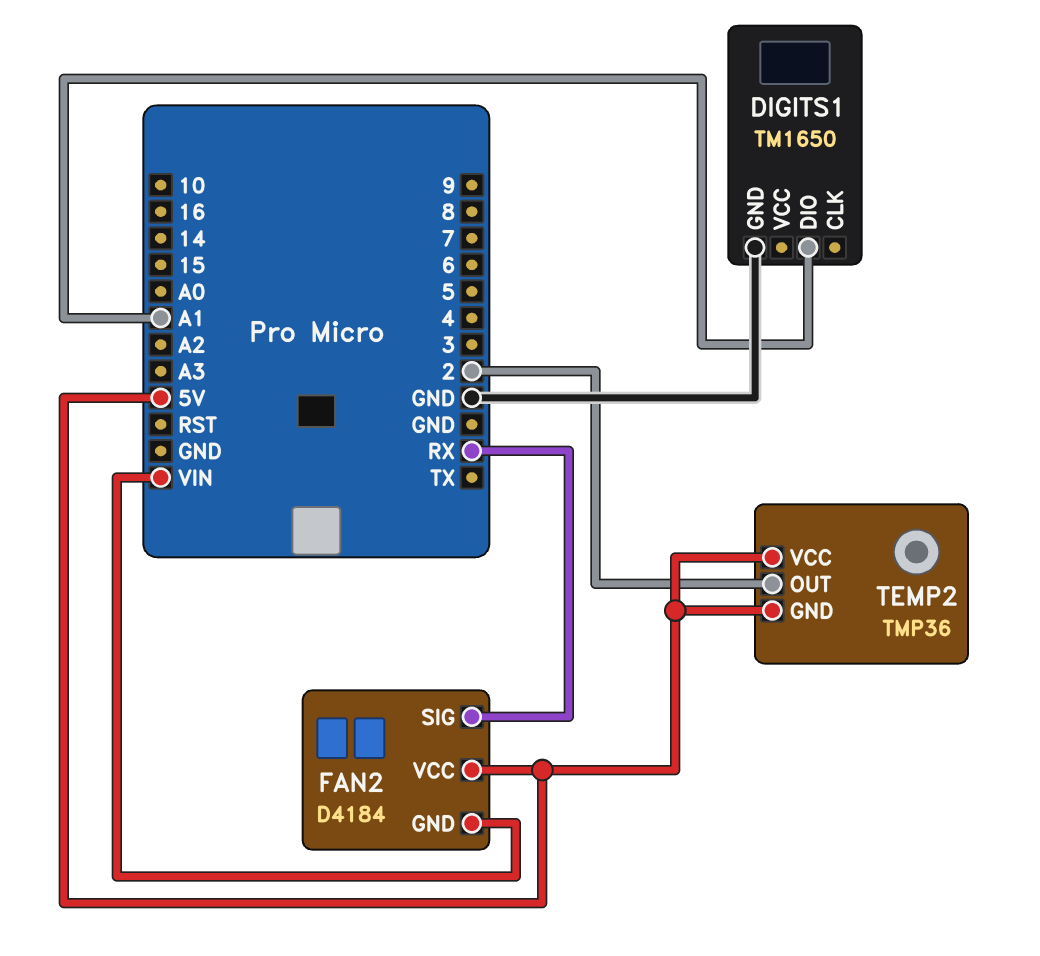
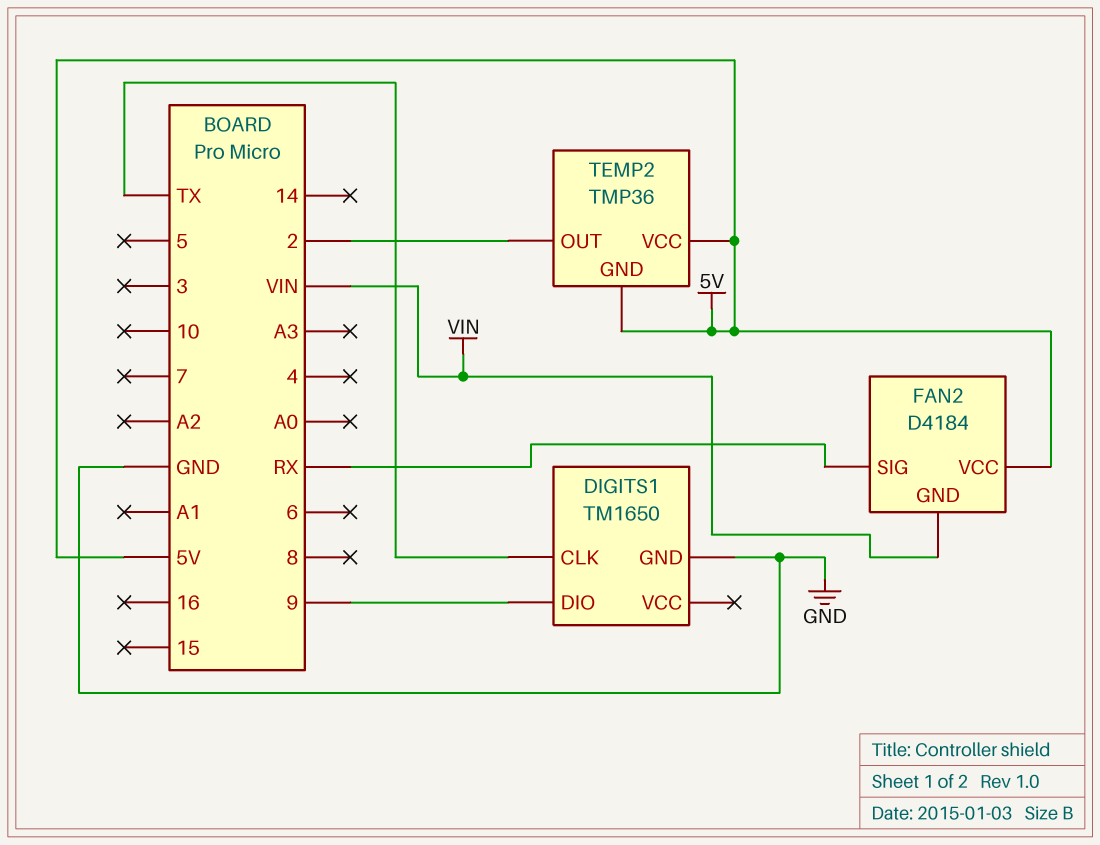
DIGITS1 pin CLK: none -> TX
DIGITS1 pin DIO: A1 -> 9

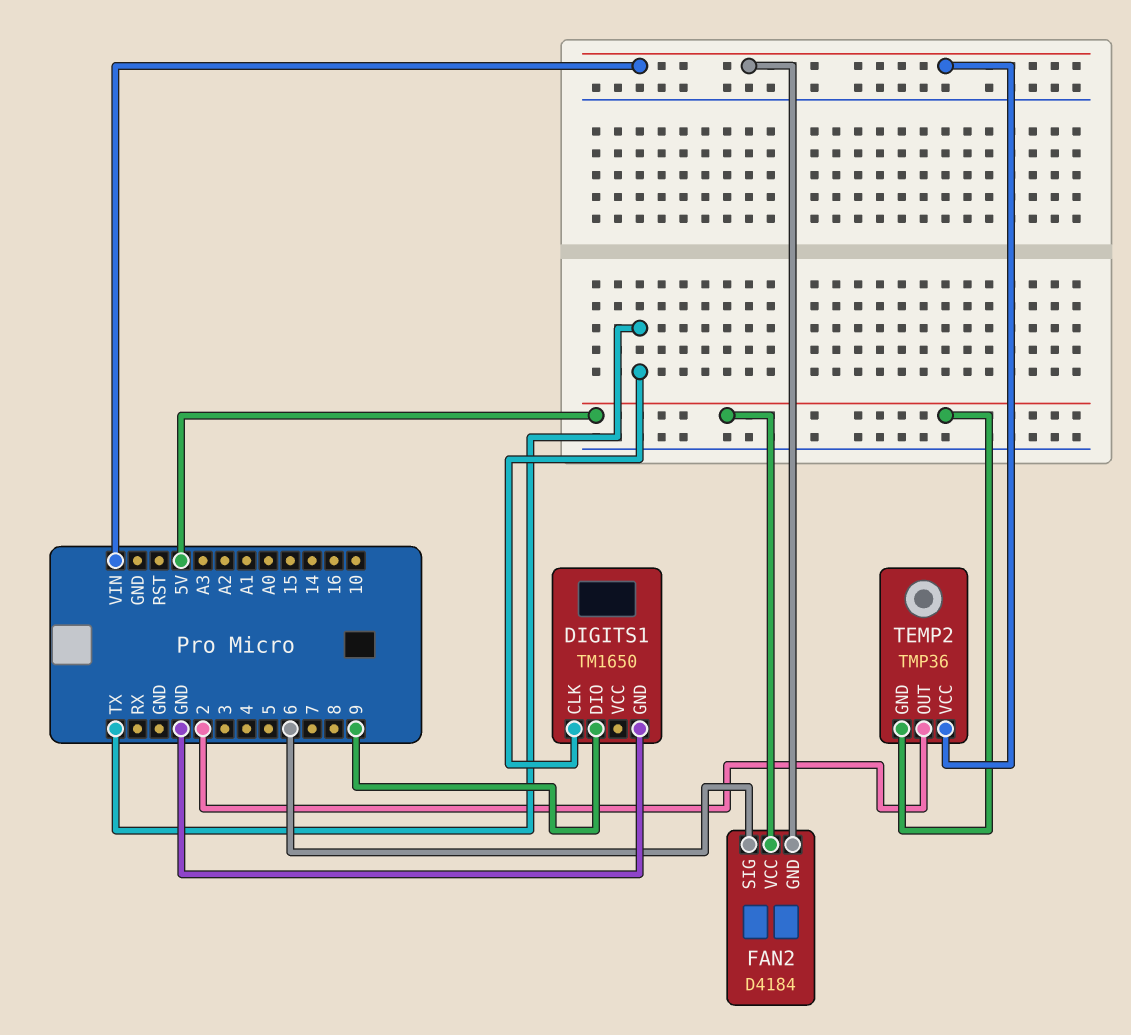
FAN2 pin SIG: RX -> 6
TEMP2 pin VCC: 5V -> VIN

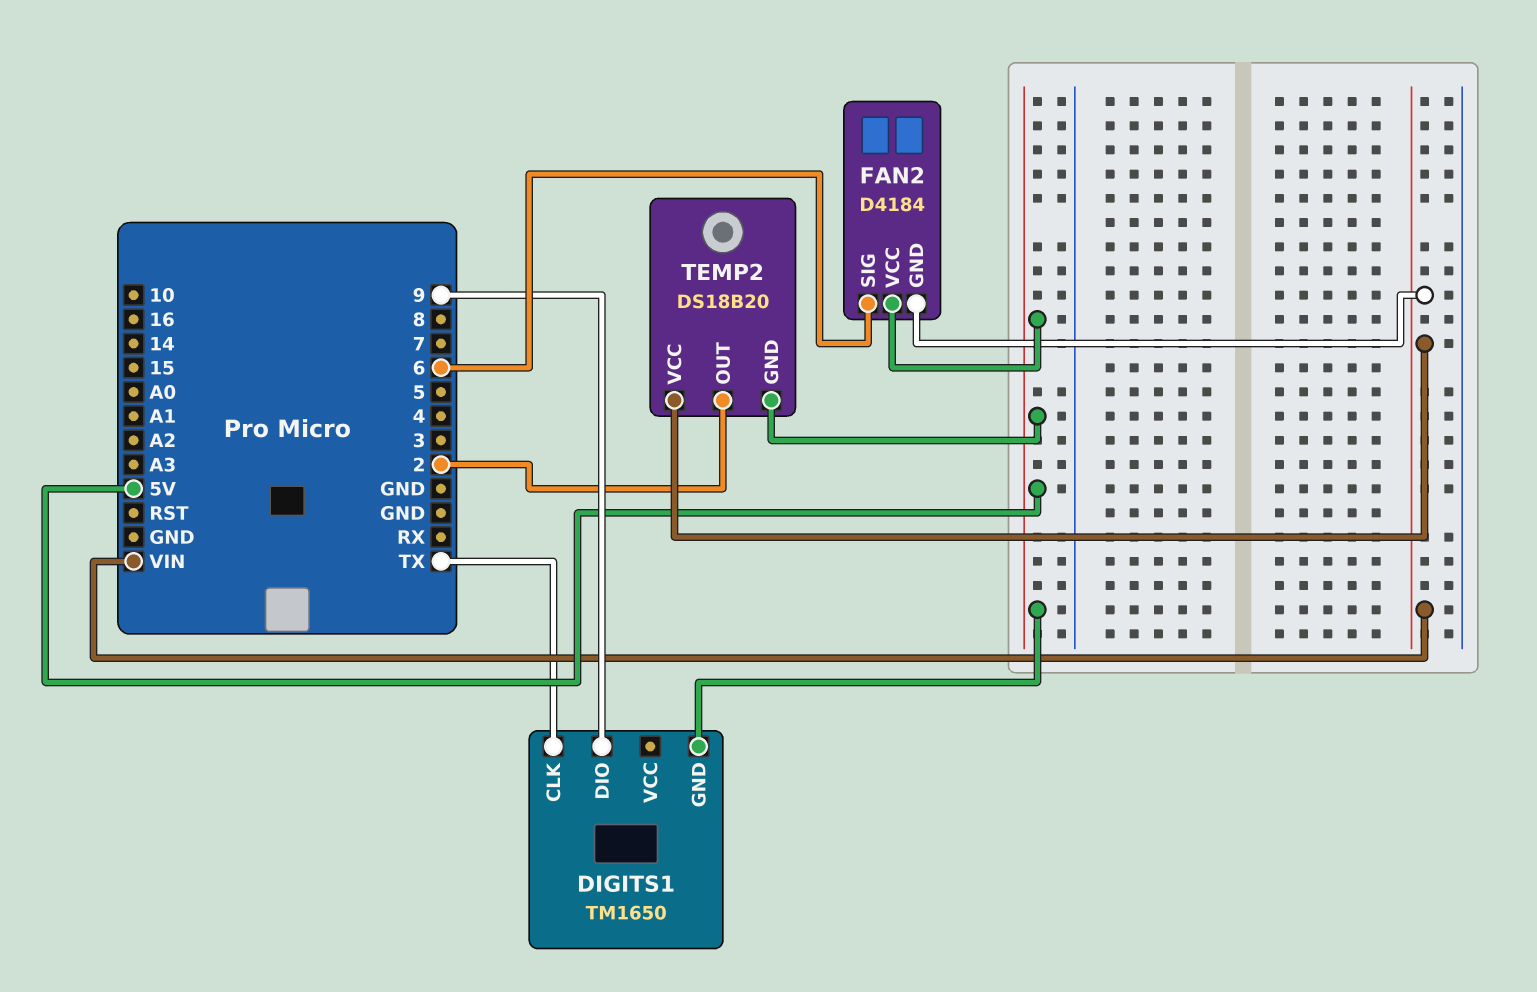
DIGITS1 pin GND: GND -> 5V
TEMP2: TMP36 -> DS18B20

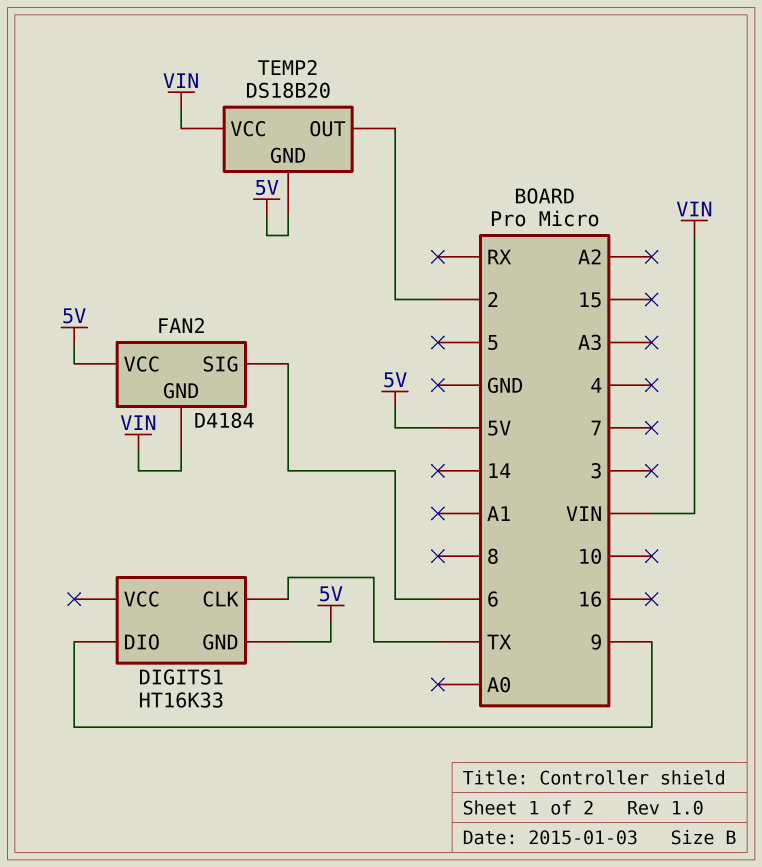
DIGITS1: TM1650 -> HT16K33

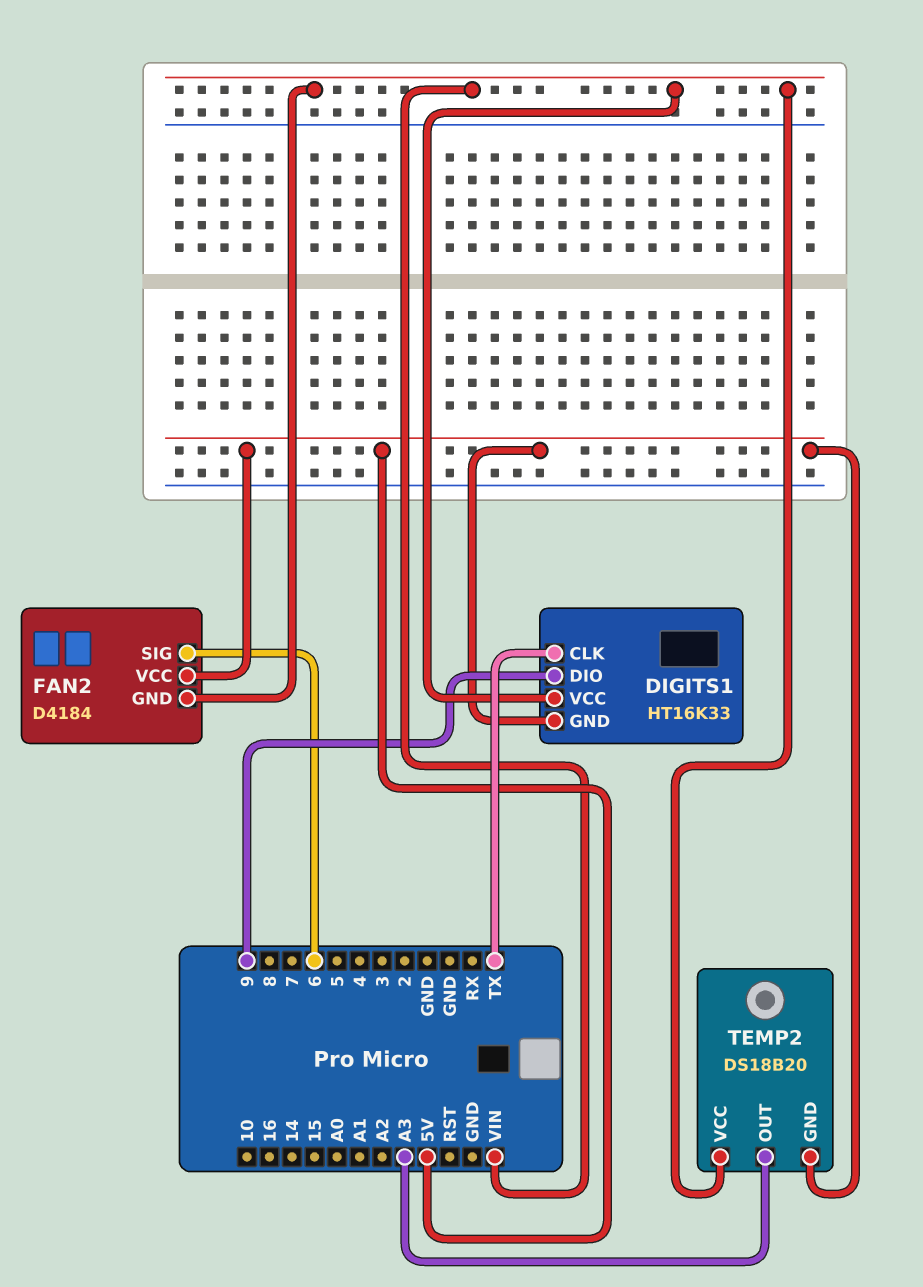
DIGITS1 pin VCC: none -> VIN
TEMP2 pin OUT: 2 -> A3

